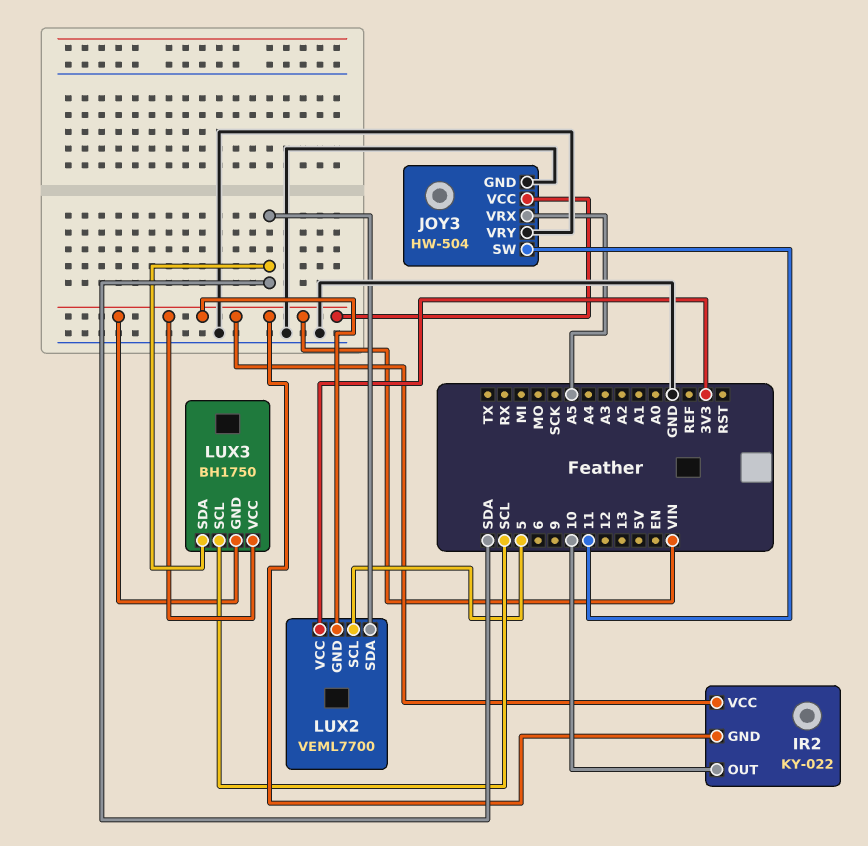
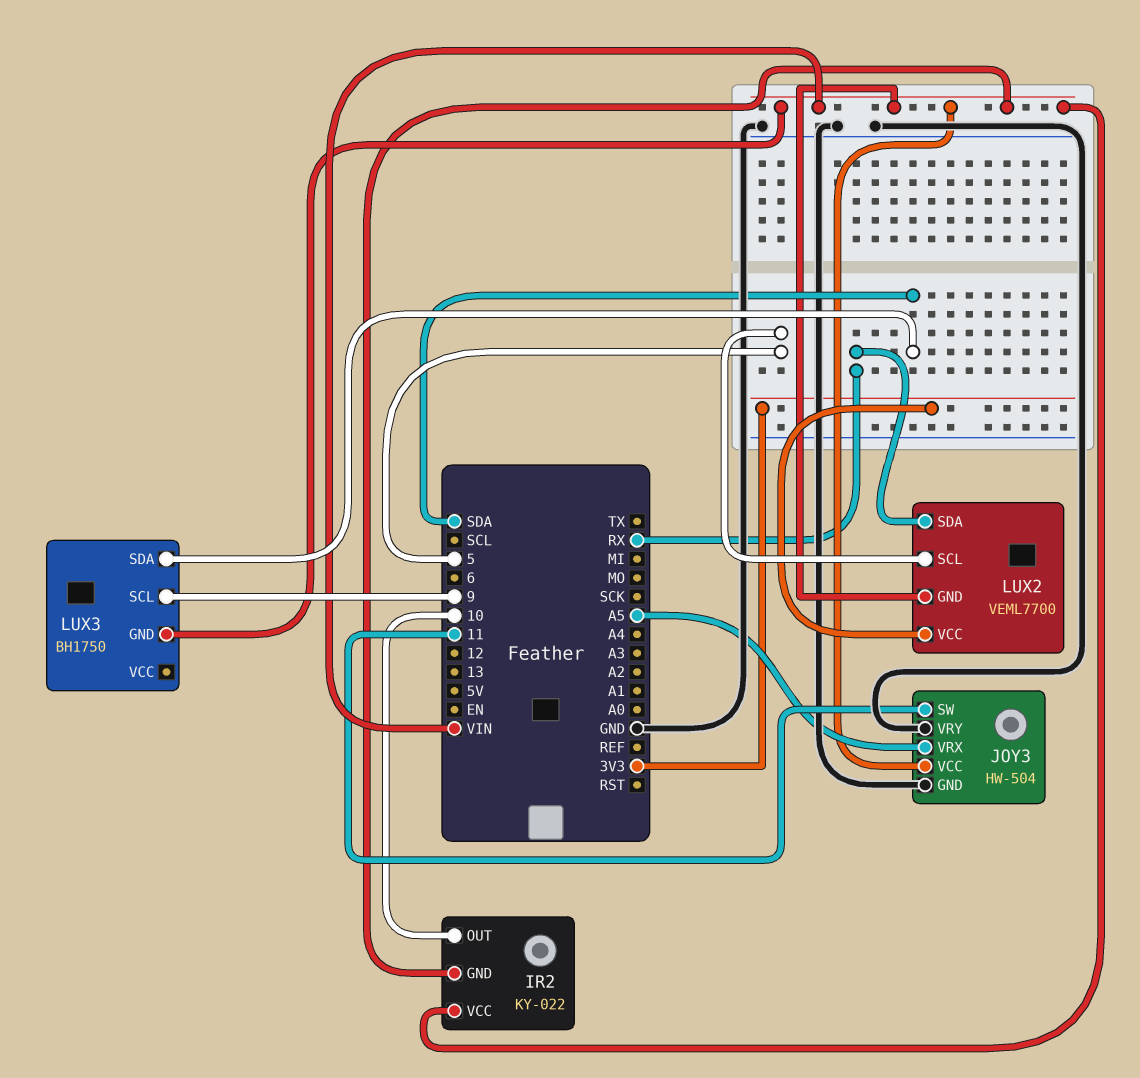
LUX2 pin SDA: SDA -> RX
LUX3 pin SCL: SCL -> 9
LUX3 pin VCC: VIN -> none

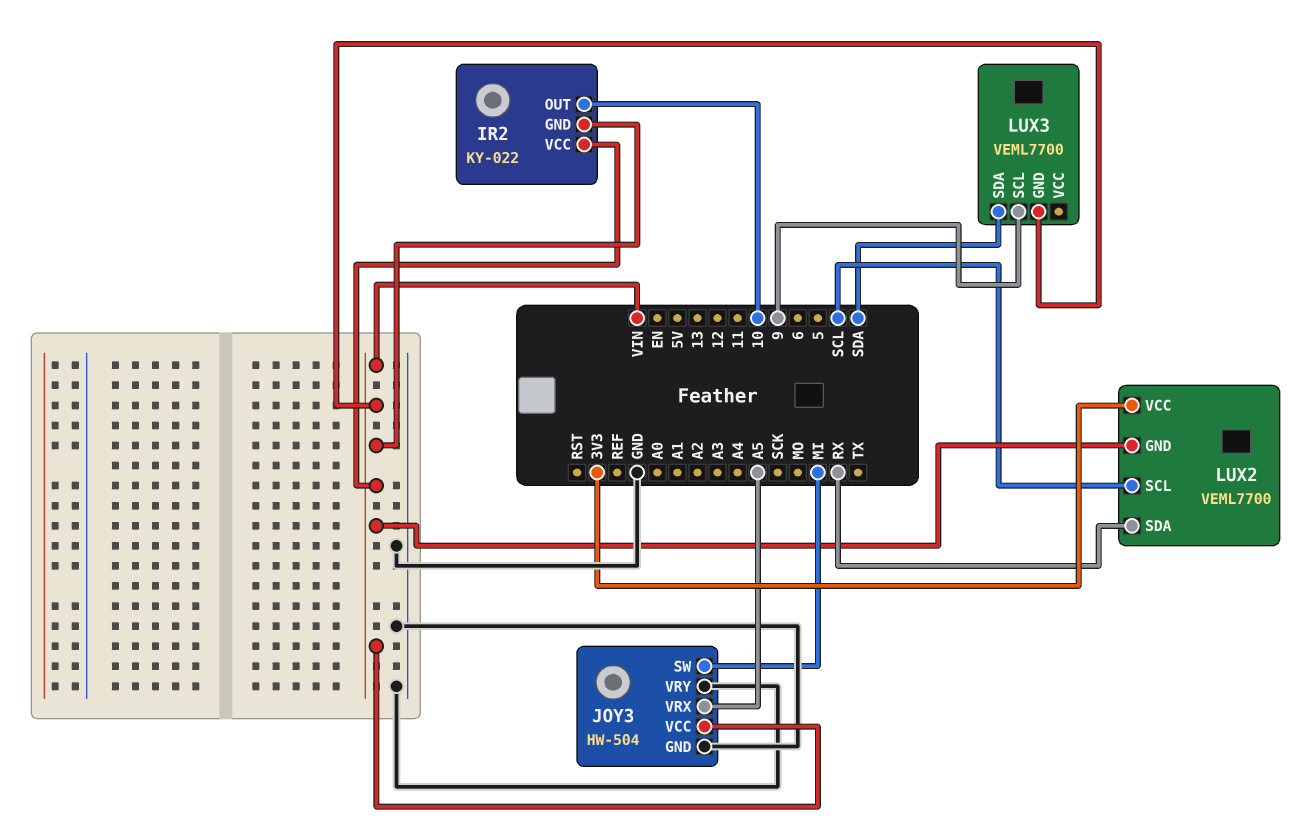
JOY3 pin SW: 11 -> MI
LUX2 pin SCL: 5 -> SCL
LUX3: BH1750 -> VEML7700

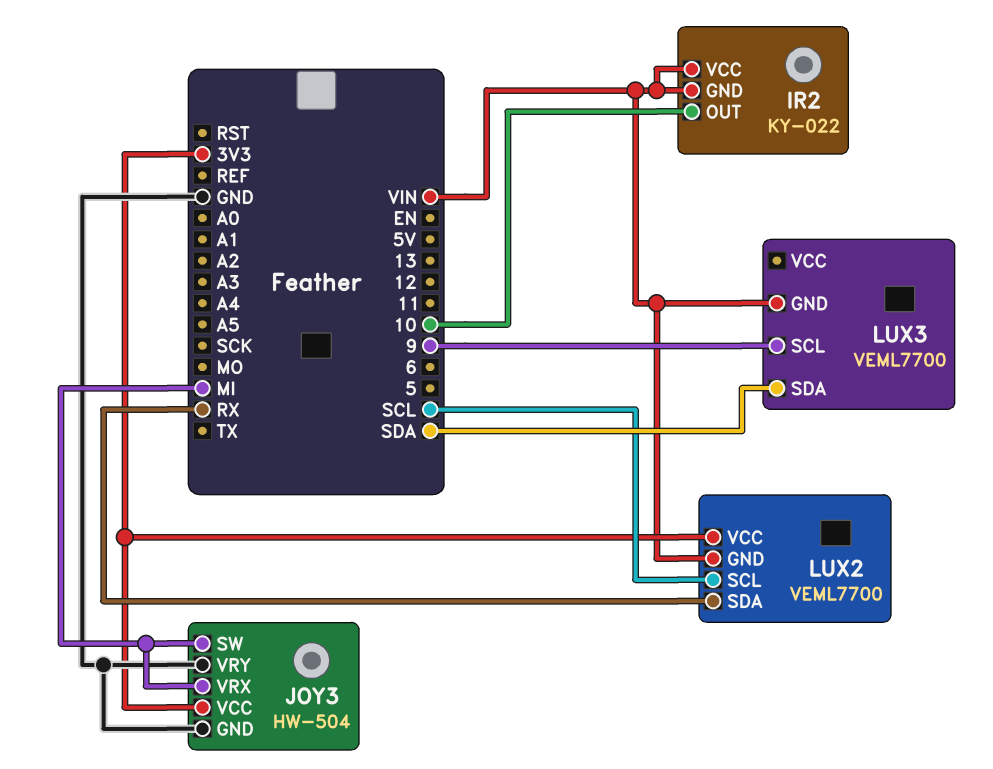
JOY3 pin VCC: VIN -> 3V3
JOY3 pin VRX: A5 -> MI

